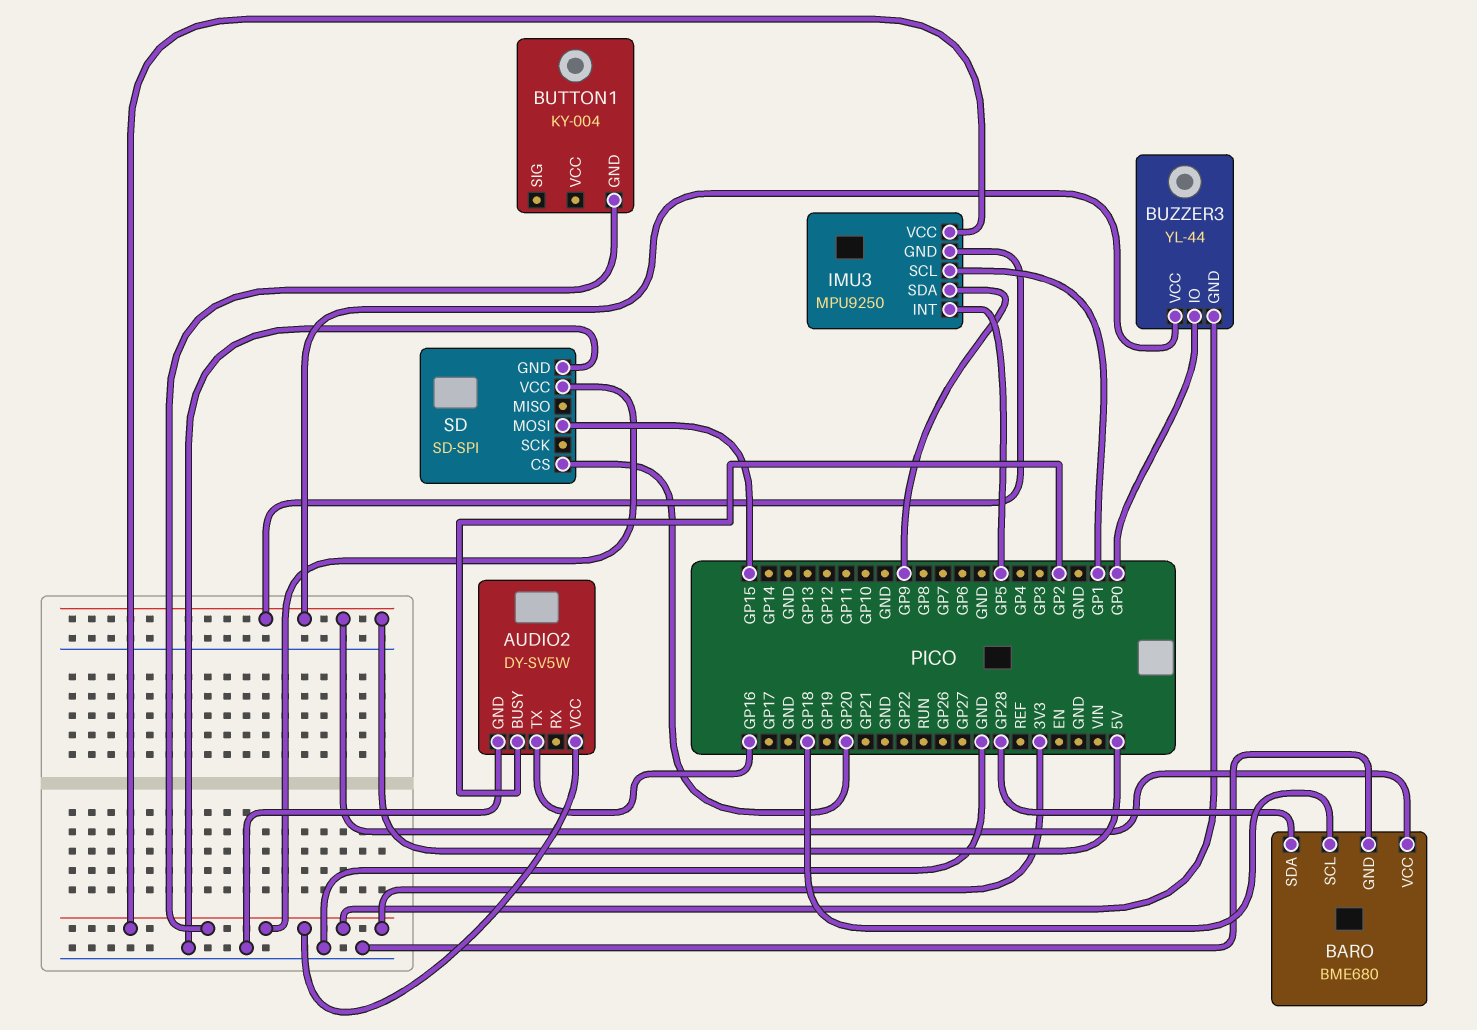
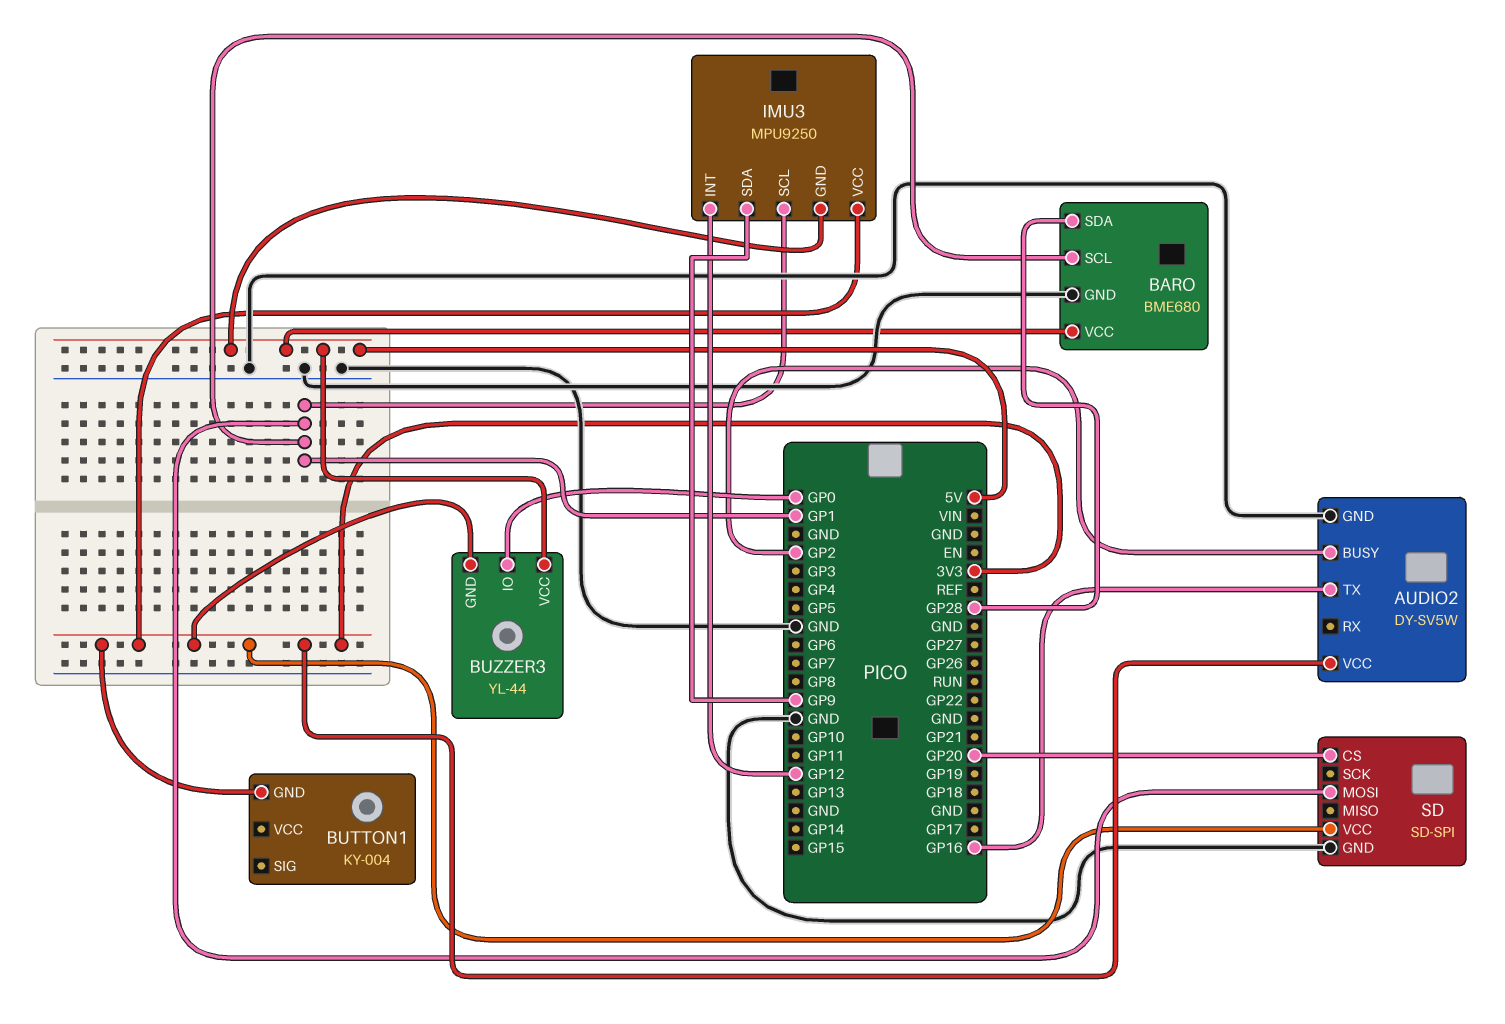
BARO pin SCL: GP18 -> GP1
IMU3 pin INT: GP5 -> GP12
SD pin MOSI: GP15 -> GP1

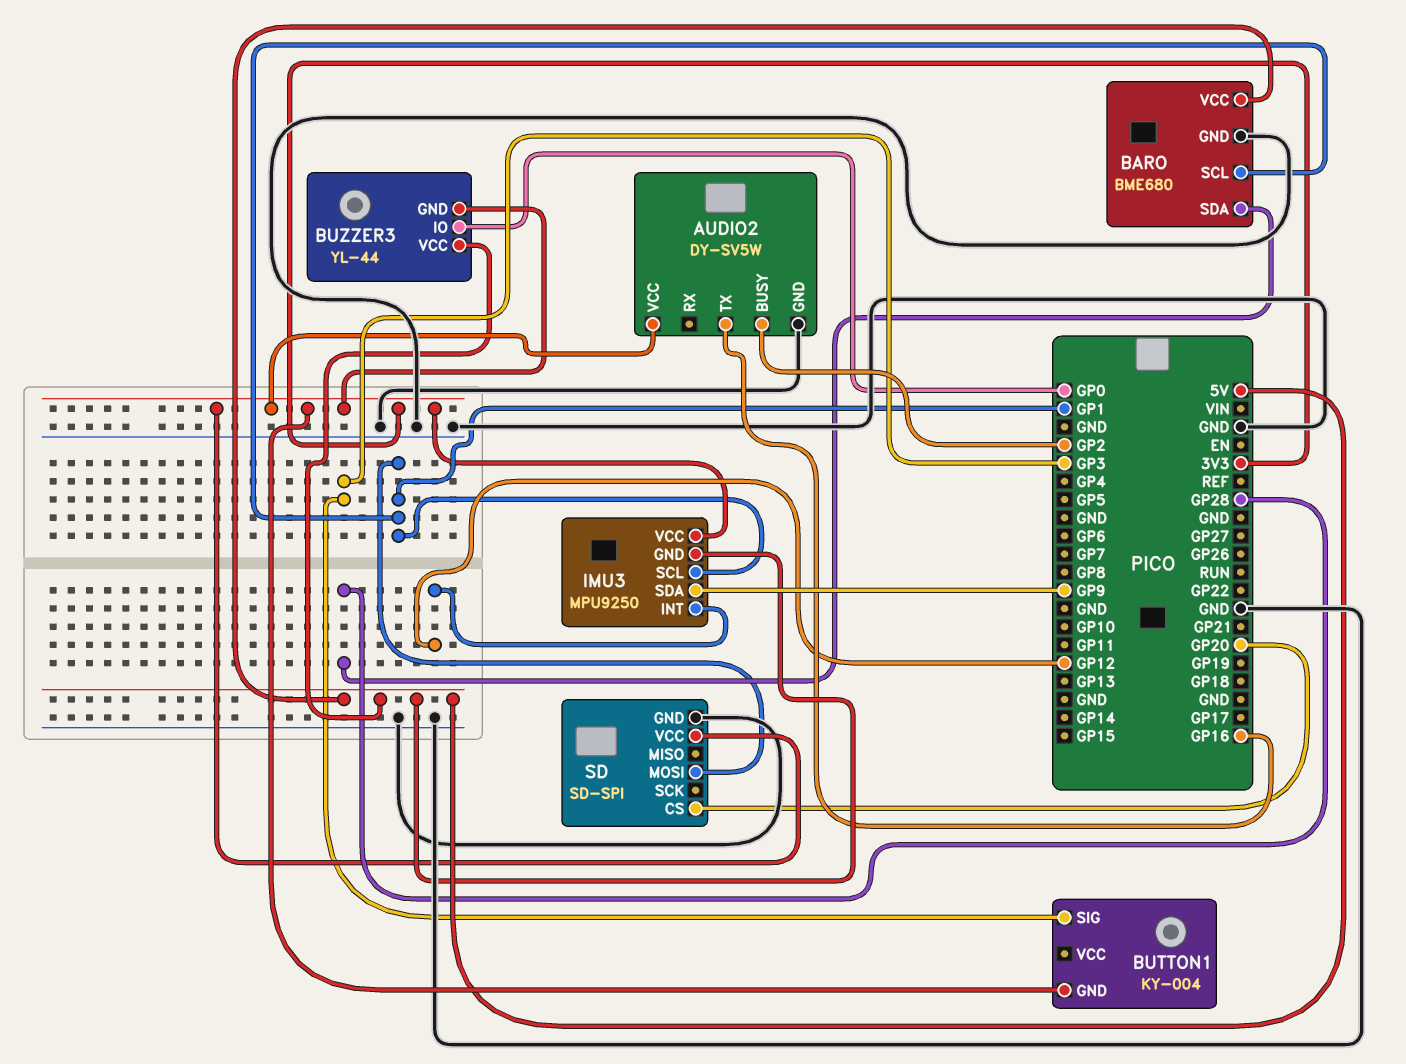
BUTTON1 pin SIG: none -> GP3

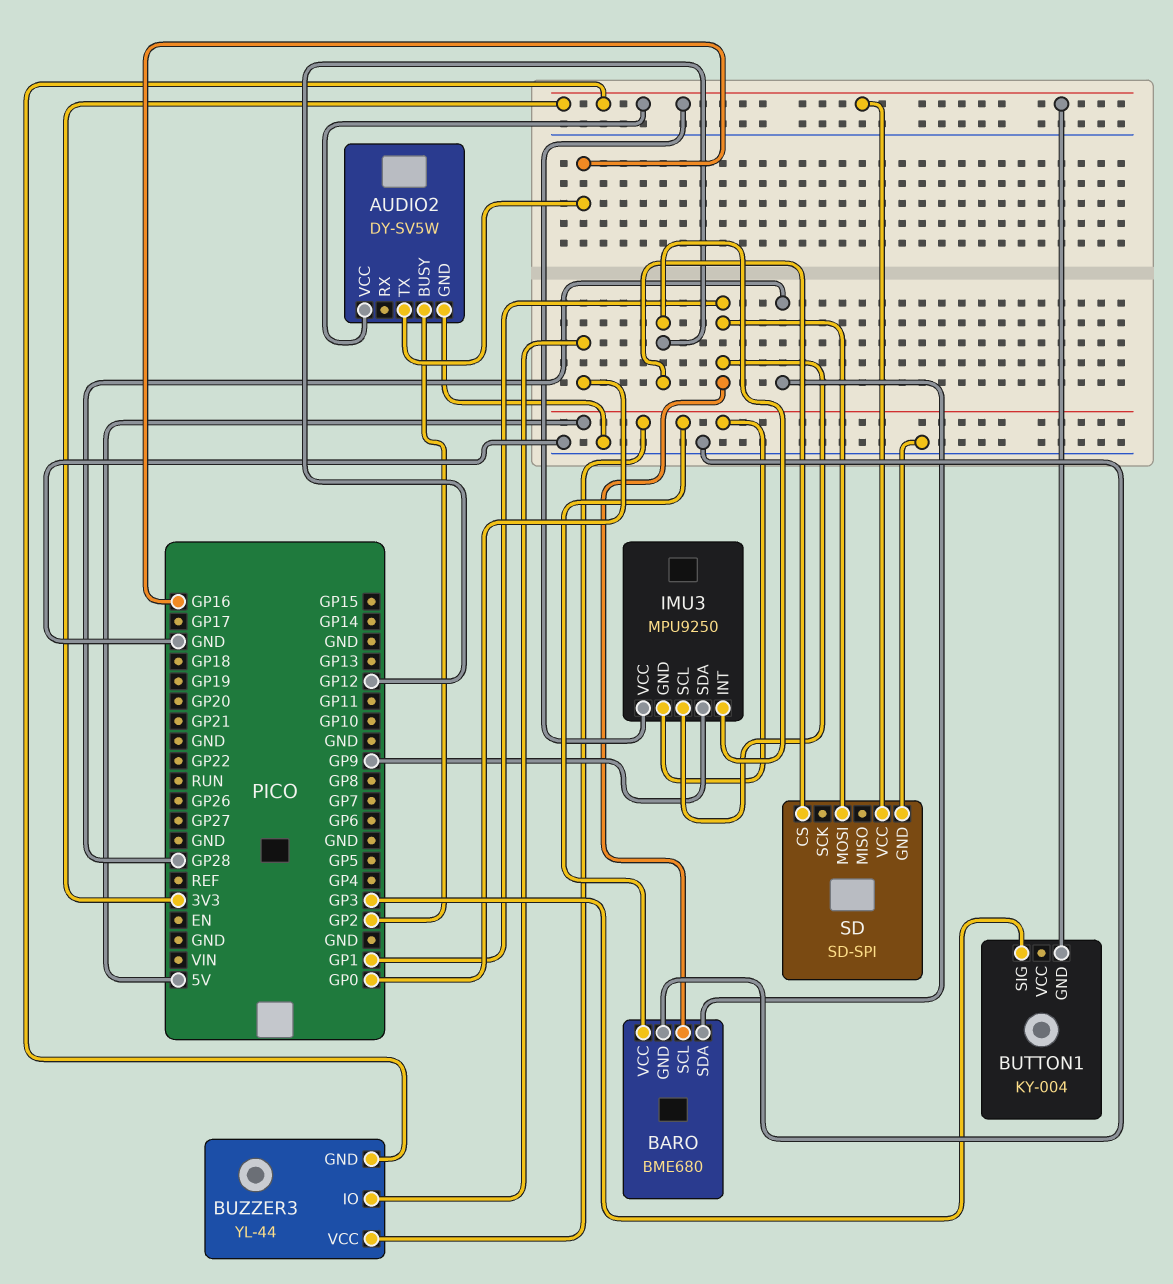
SD pin CS: GP20 -> GP12

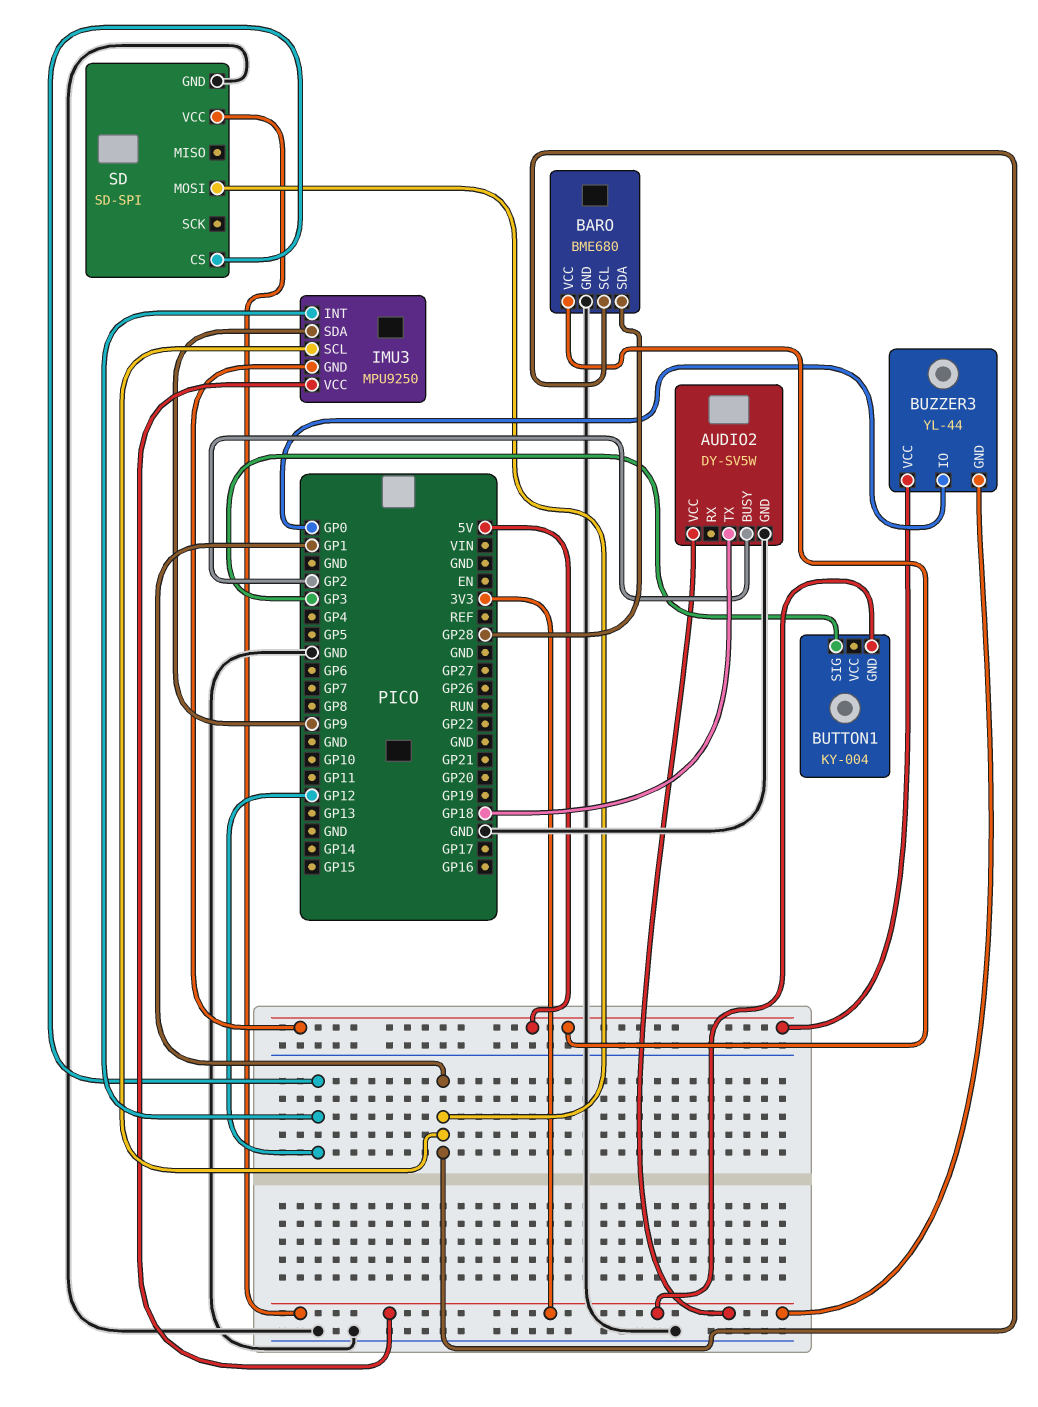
AUDIO2 pin TX: GP16 -> GP18

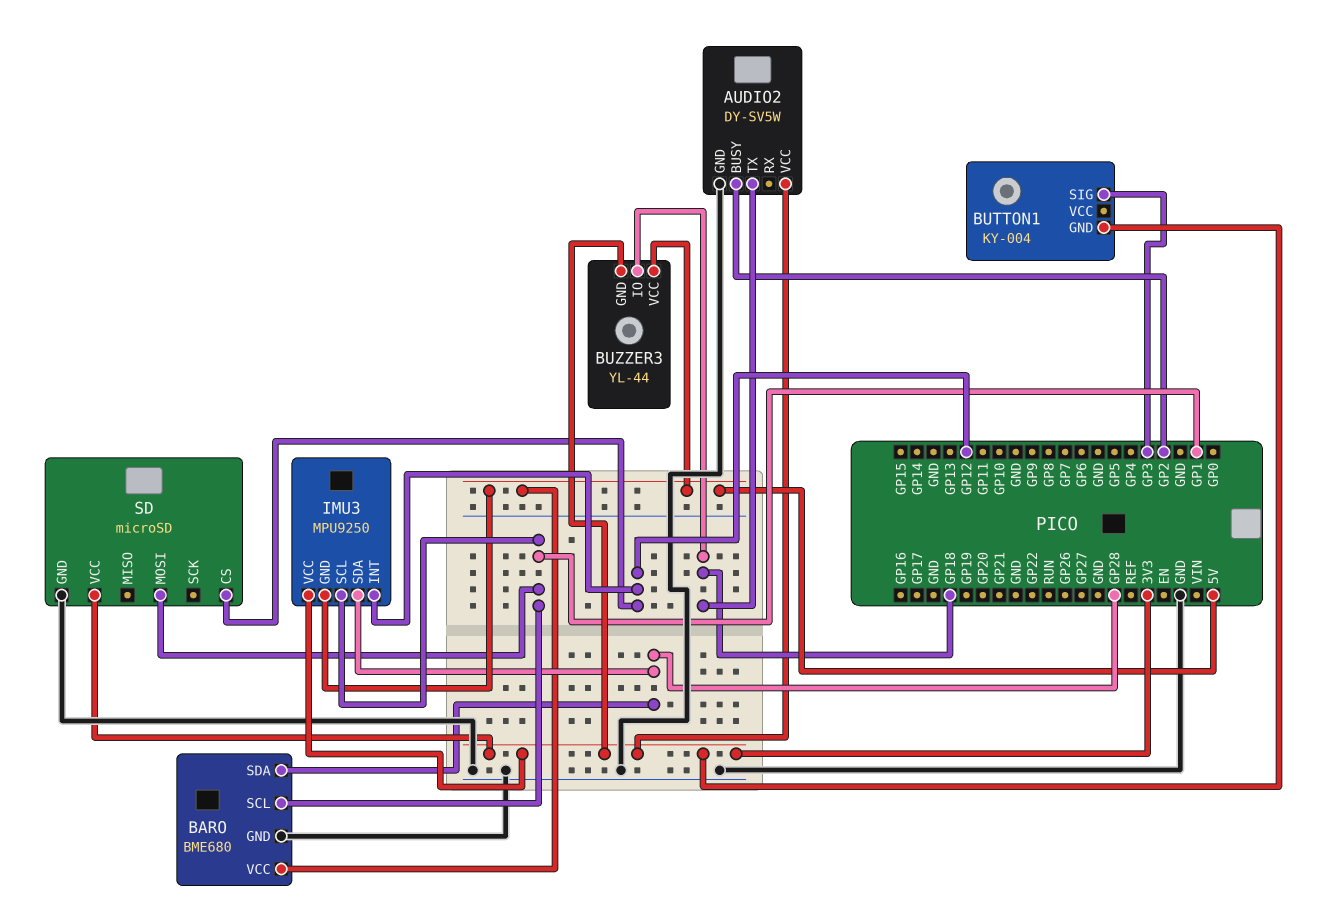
BUZZER3 pin IO: GP0 -> GP18
IMU3 pin SDA: GP9 -> GP28
SD: SD-SPI -> microSD

